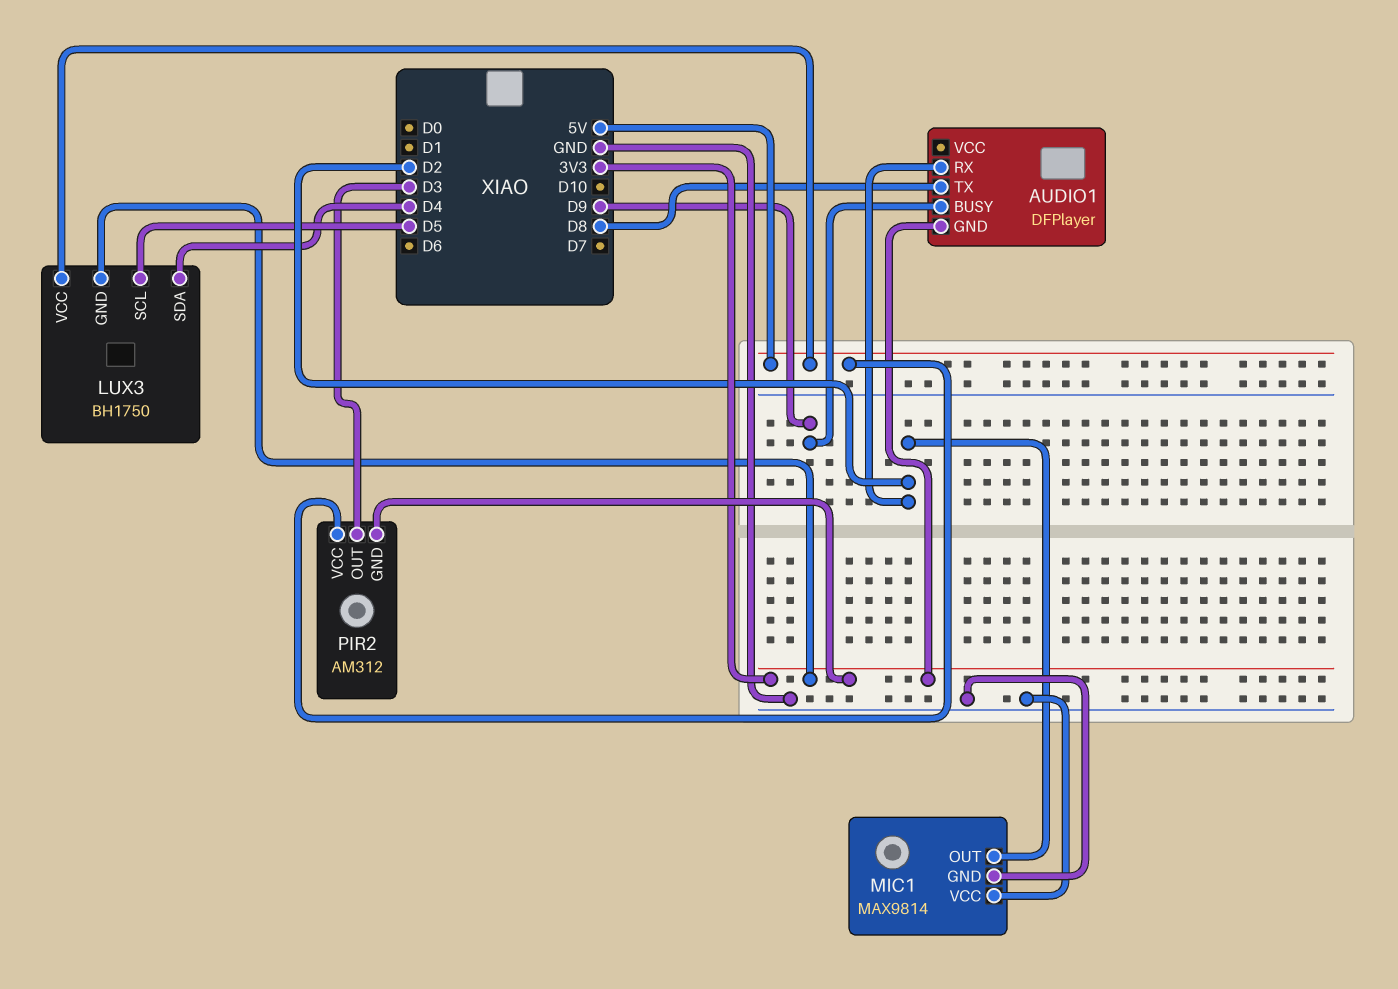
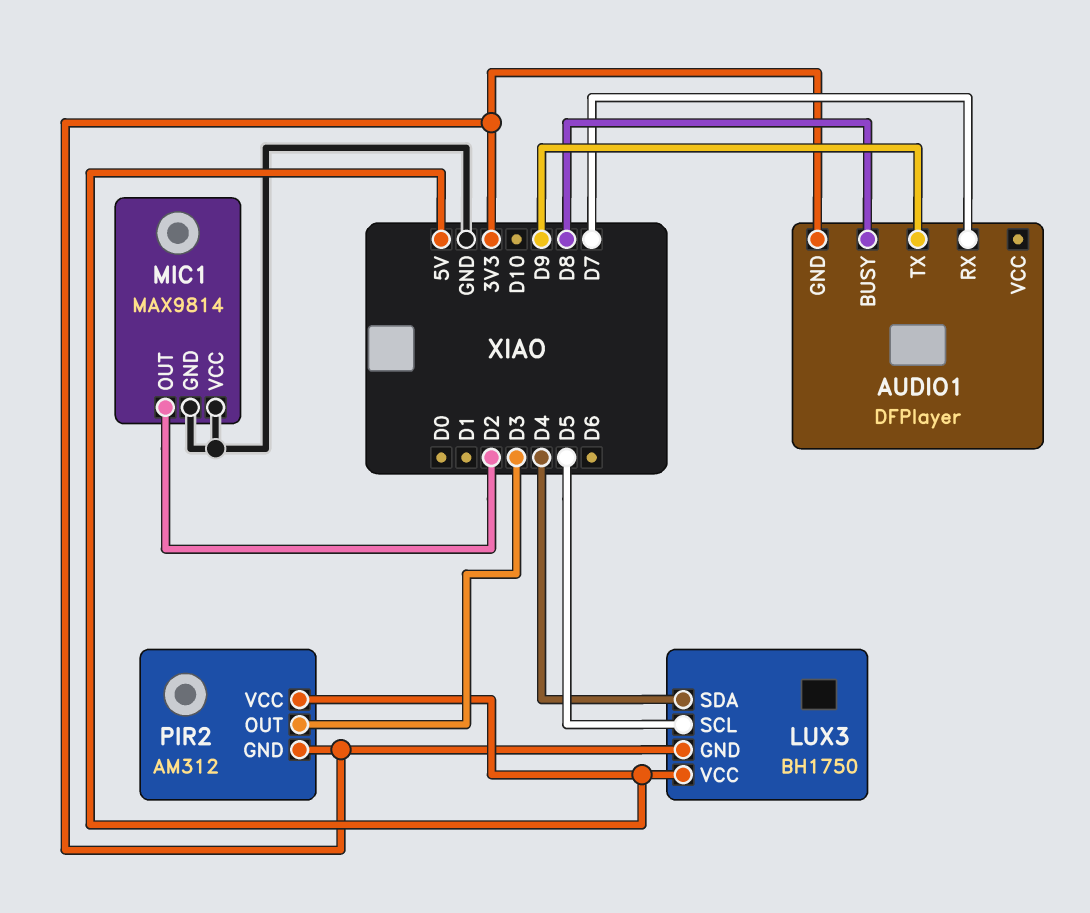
AUDIO1 pin BUSY: D9 -> D8
AUDIO1 pin RX: D2 -> D7
AUDIO1 pin TX: D8 -> D9

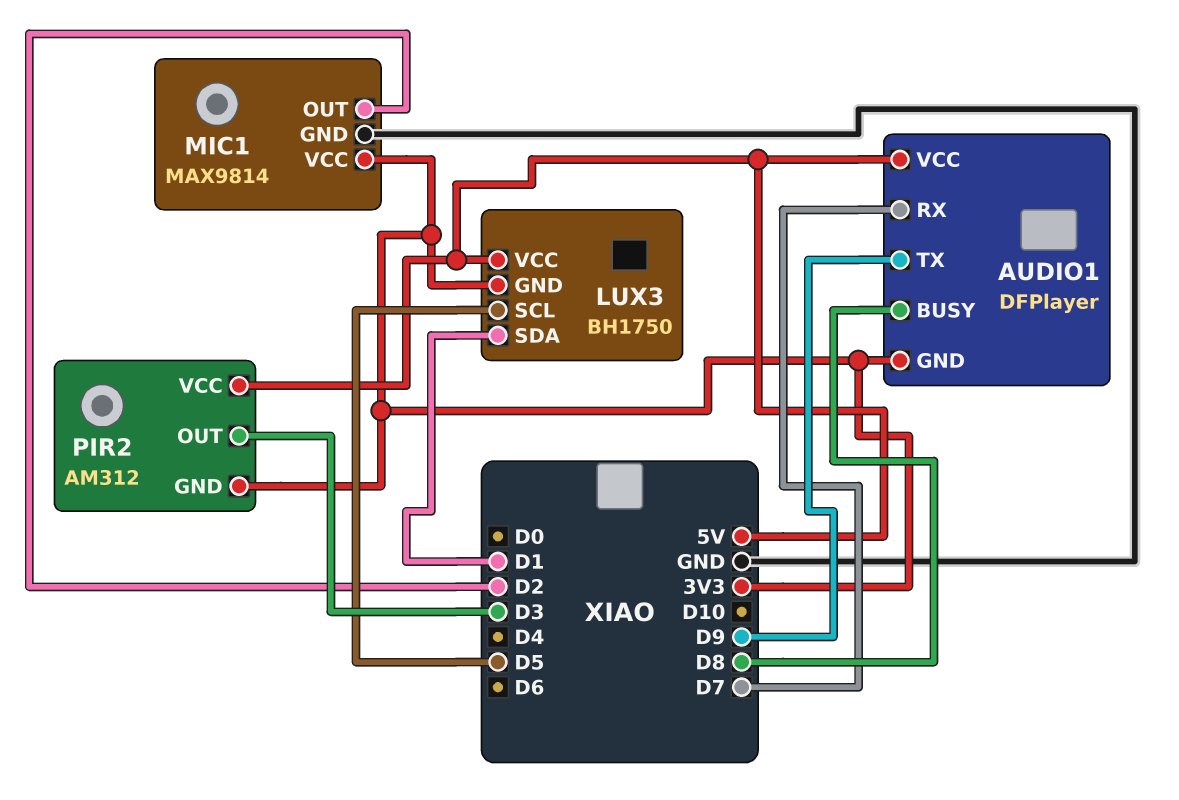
AUDIO1 pin VCC: none -> 5V
LUX3 pin SDA: D4 -> D1
MIC1 pin VCC: GND -> 3V3

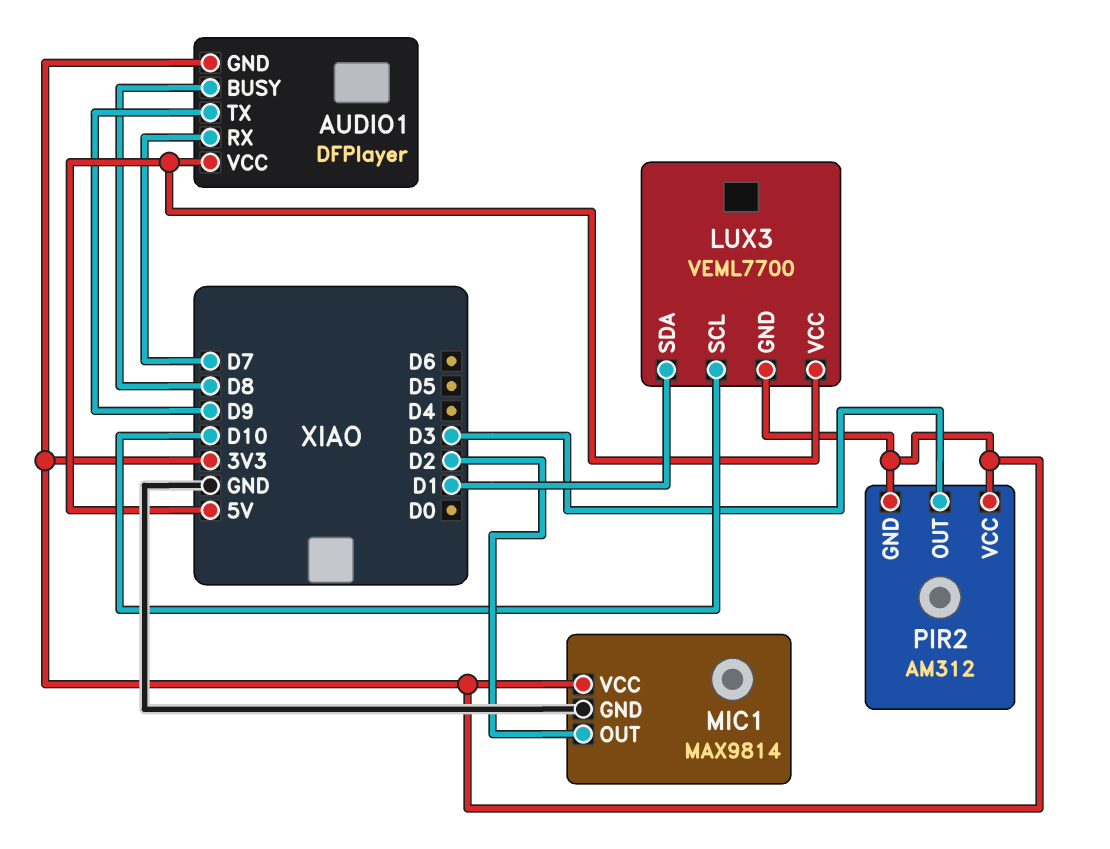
LUX3: BH1750 -> VEML7700
LUX3 pin SCL: D5 -> D10
PIR2 pin VCC: 5V -> 3V3

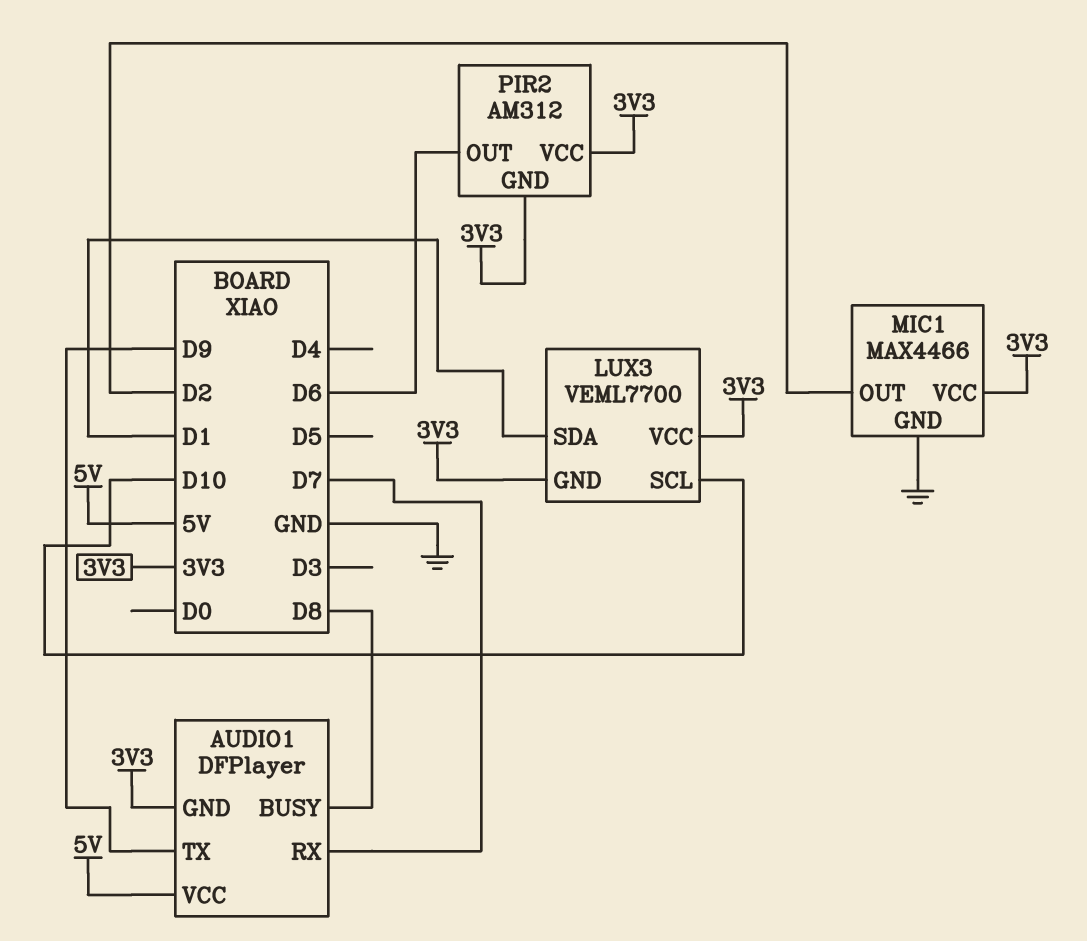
LUX3 pin VCC: 5V -> 3V3
MIC1: MAX9814 -> MAX4466
PIR2 pin OUT: D3 -> D6

